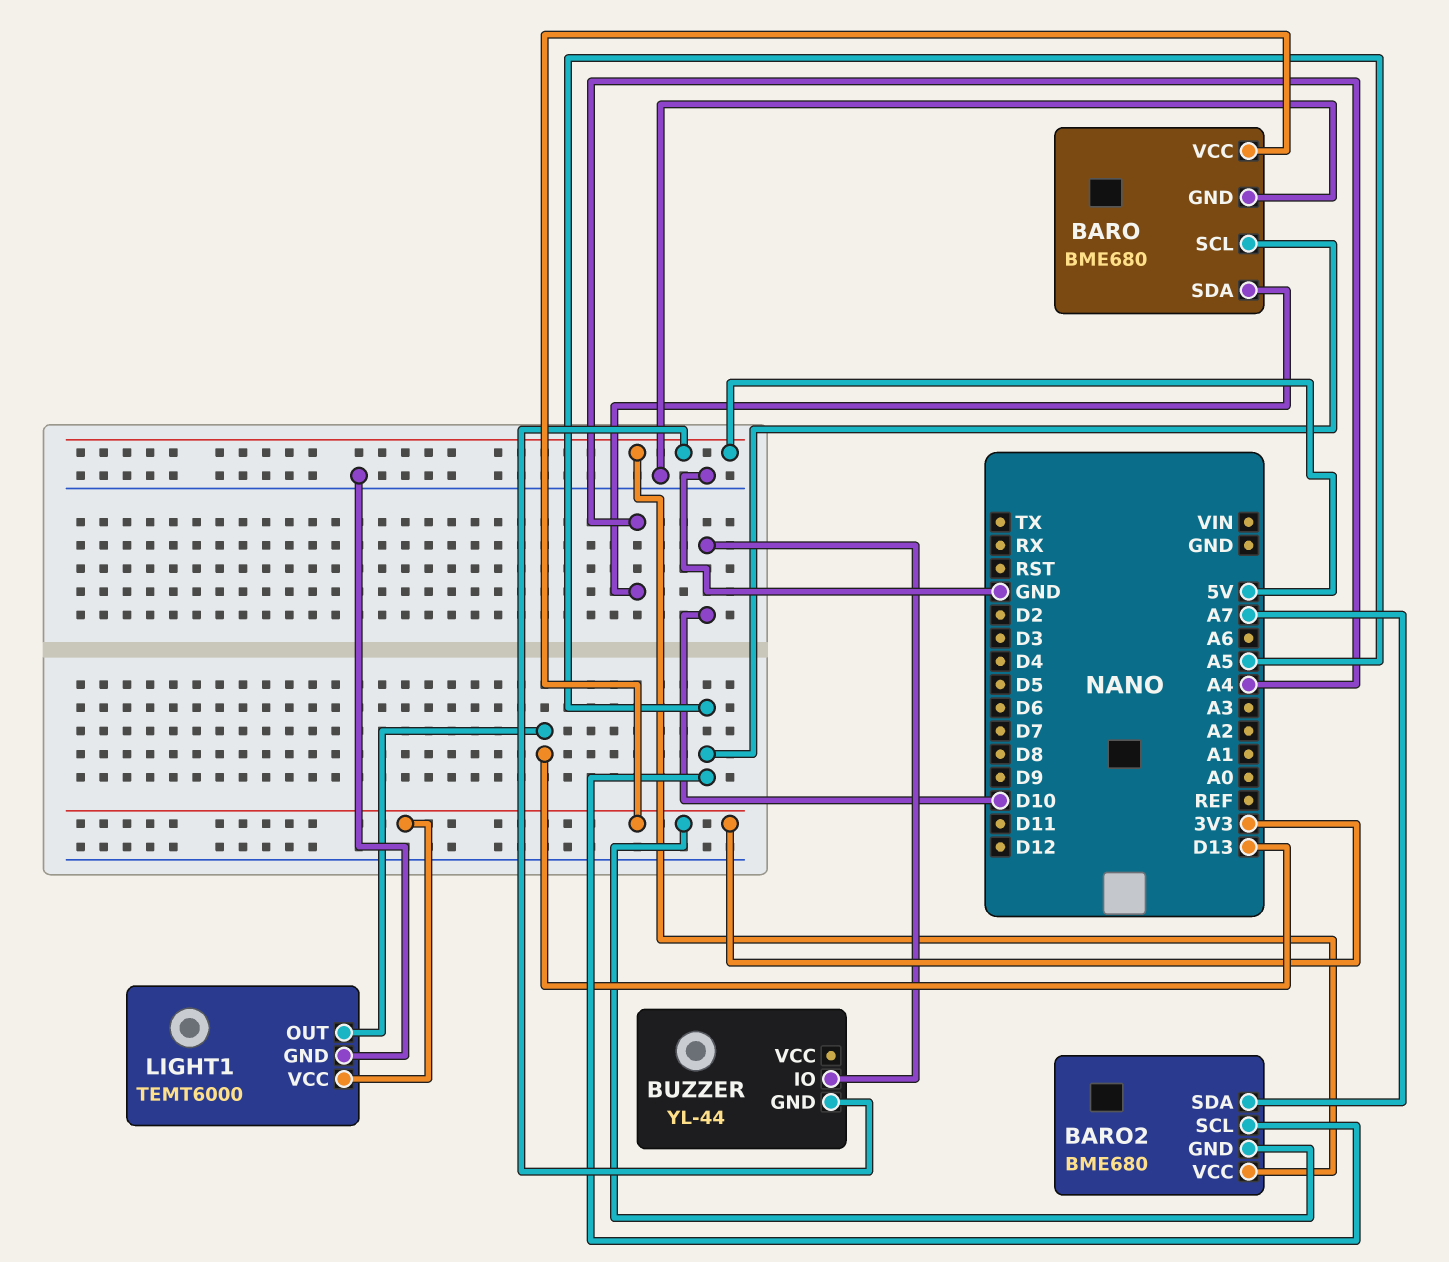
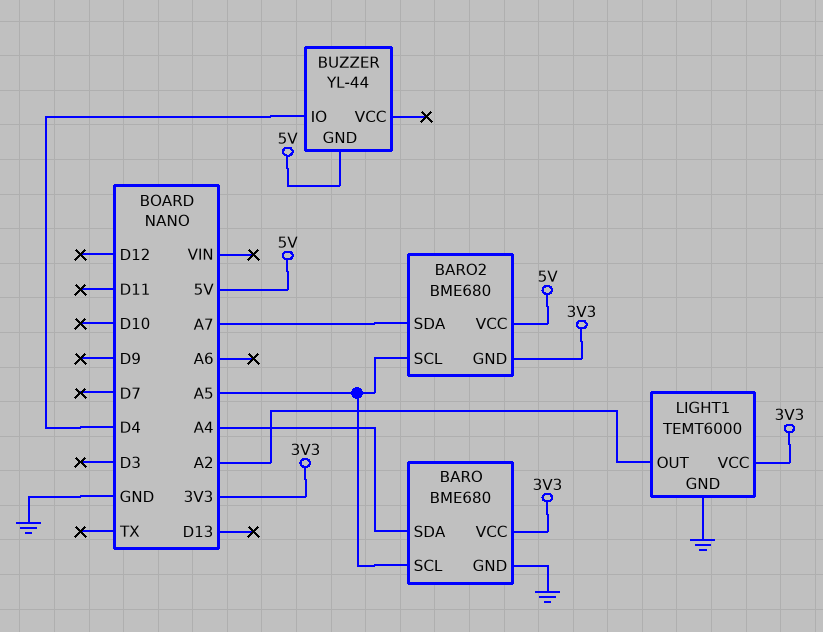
BUZZER pin IO: D10 -> D4
LIGHT1 pin OUT: D13 -> A2

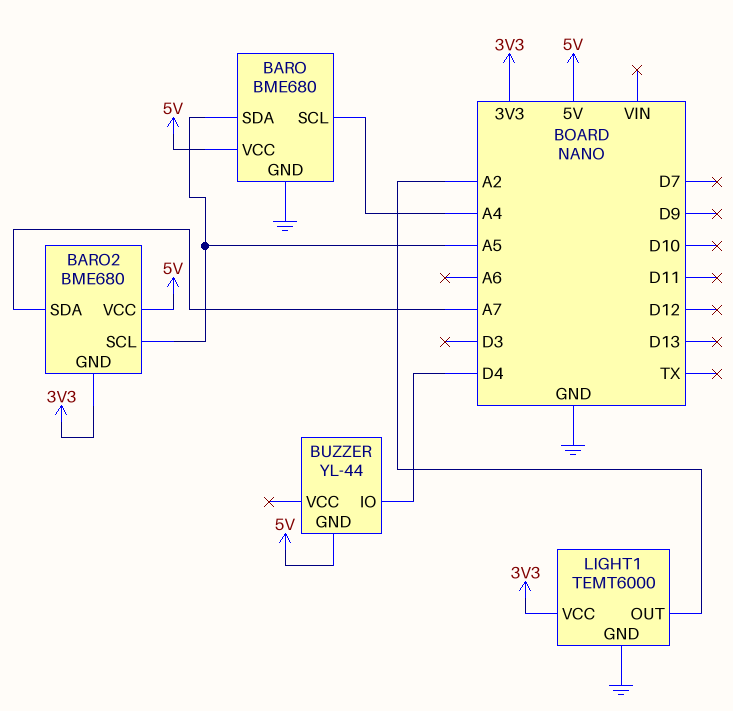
BARO pin SCL: A5 -> A4
BARO pin SDA: A4 -> A5
BARO pin VCC: 3V3 -> 5V

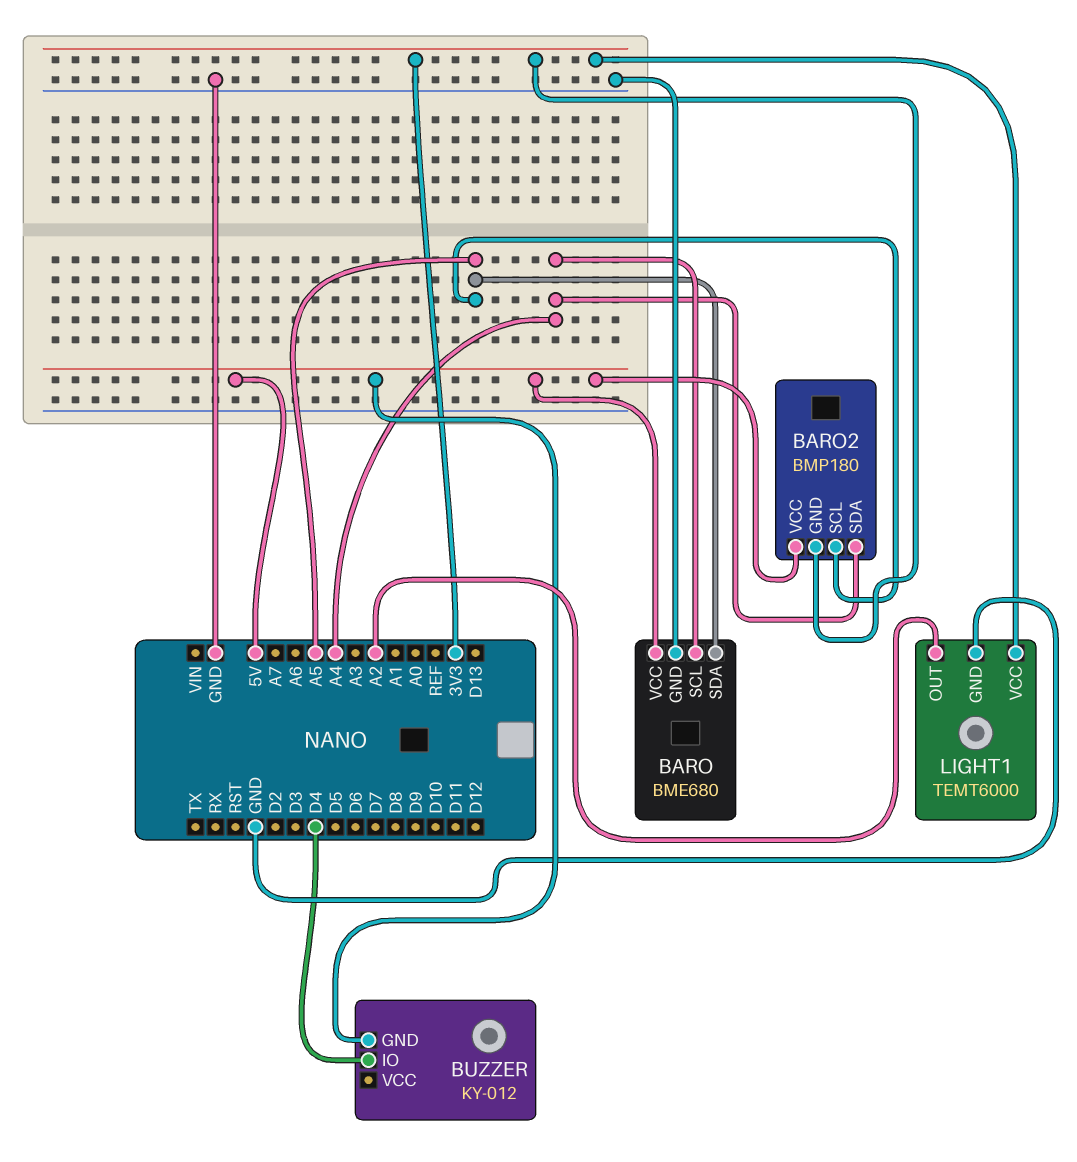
BARO2: BME680 -> BMP180
BARO2 pin SDA: A7 -> A4
BUZZER: YL-44 -> KY-012

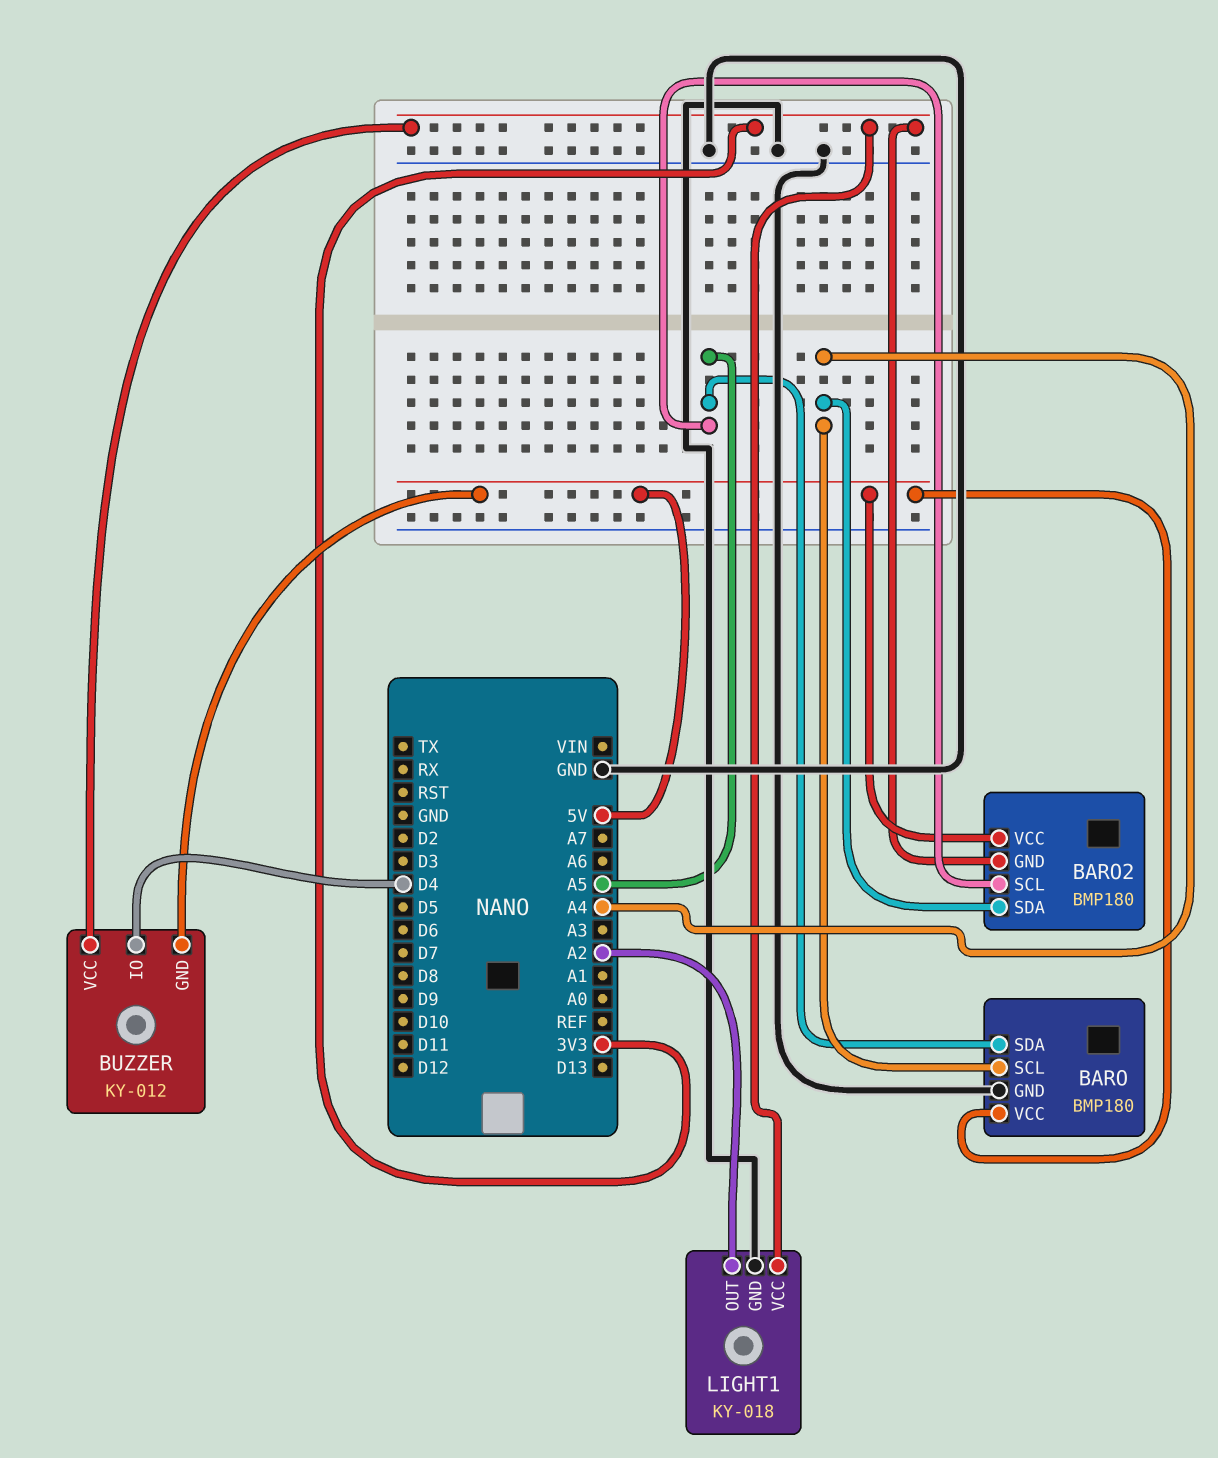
BARO: BME680 -> BMP180
BUZZER pin VCC: none -> 3V3
LIGHT1: TEMT6000 -> KY-018

